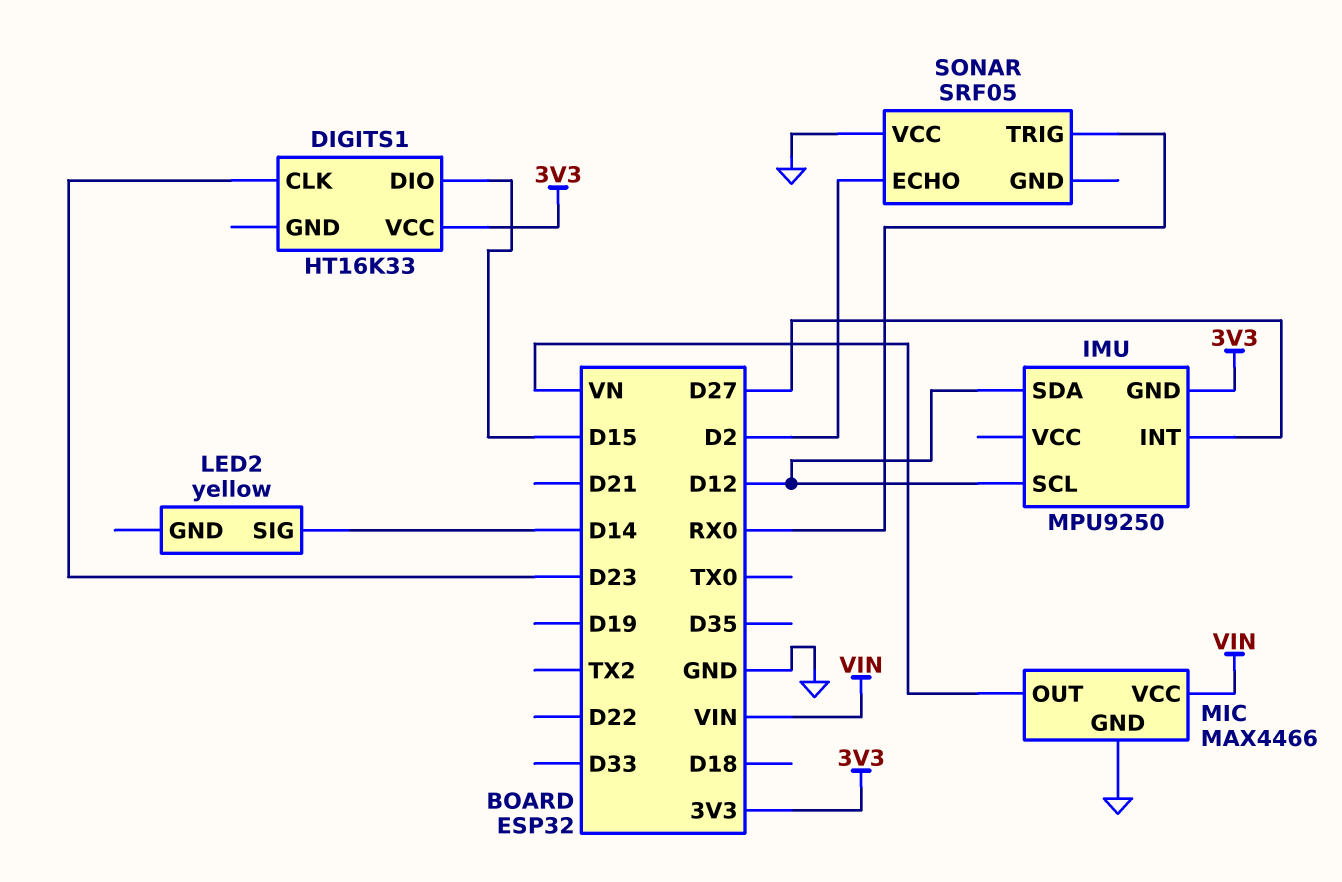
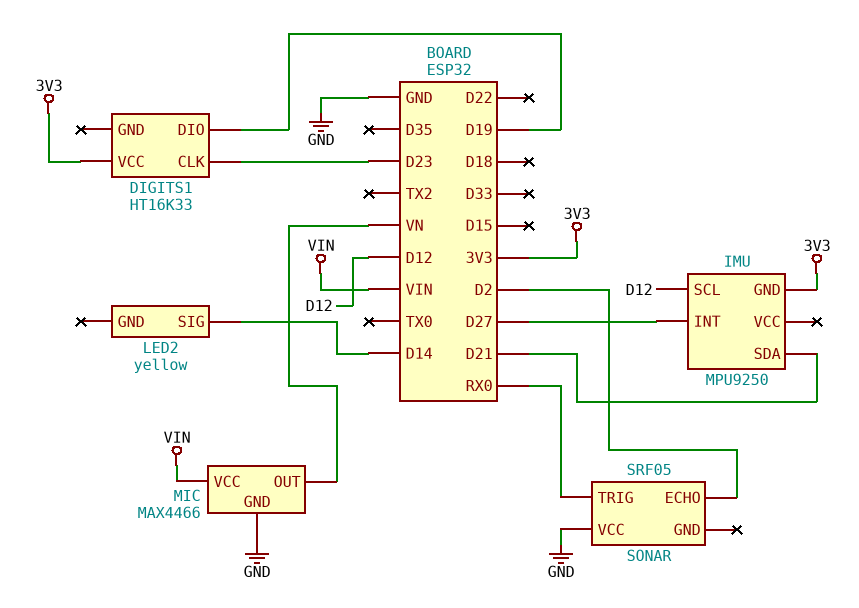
DIGITS1 pin DIO: D15 -> D19
IMU pin SDA: D12 -> D21

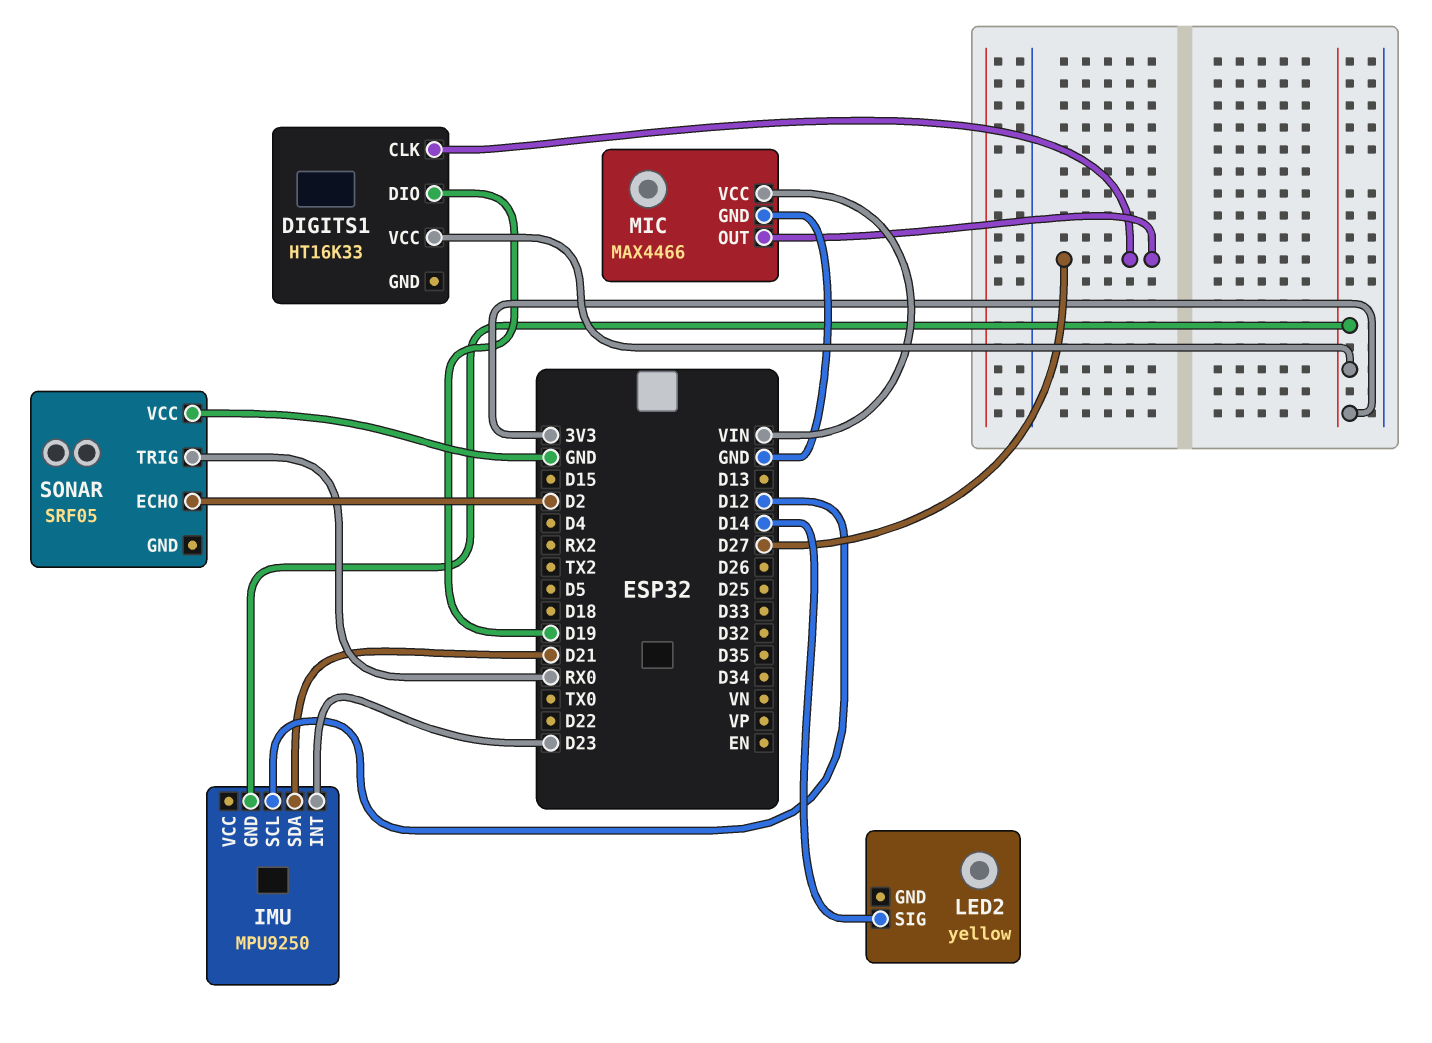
DIGITS1 pin CLK: D23 -> D27
IMU pin INT: D27 -> D23
MIC pin OUT: VN -> D27

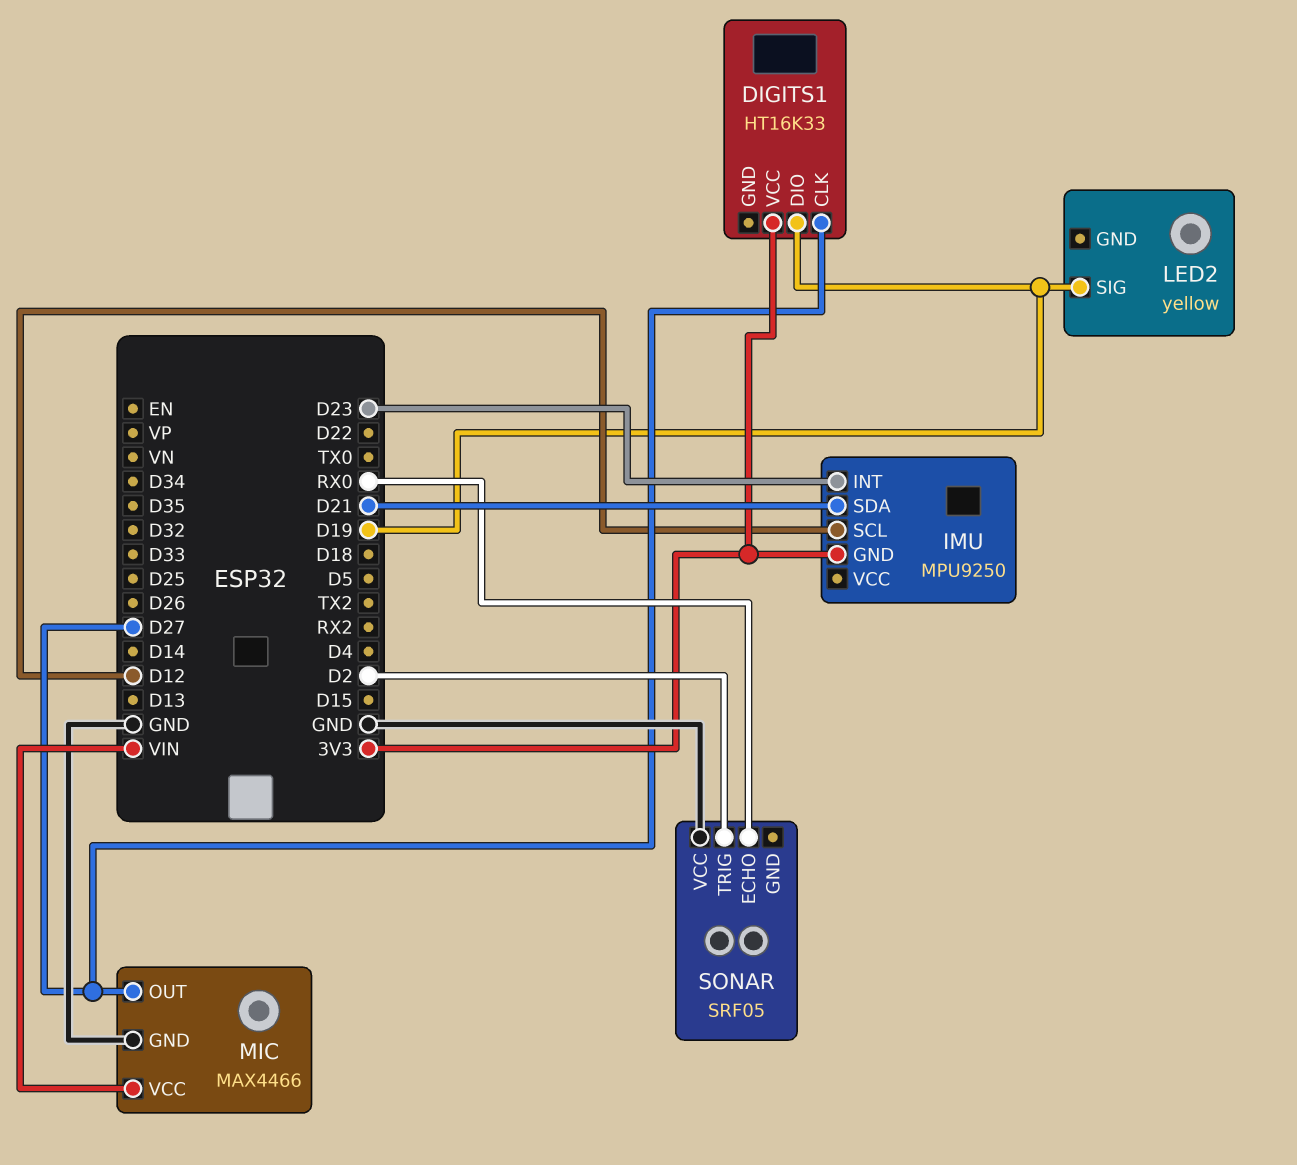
LED2 pin SIG: D14 -> D19
SONAR pin ECHO: D2 -> RX0
SONAR pin TRIG: RX0 -> D2

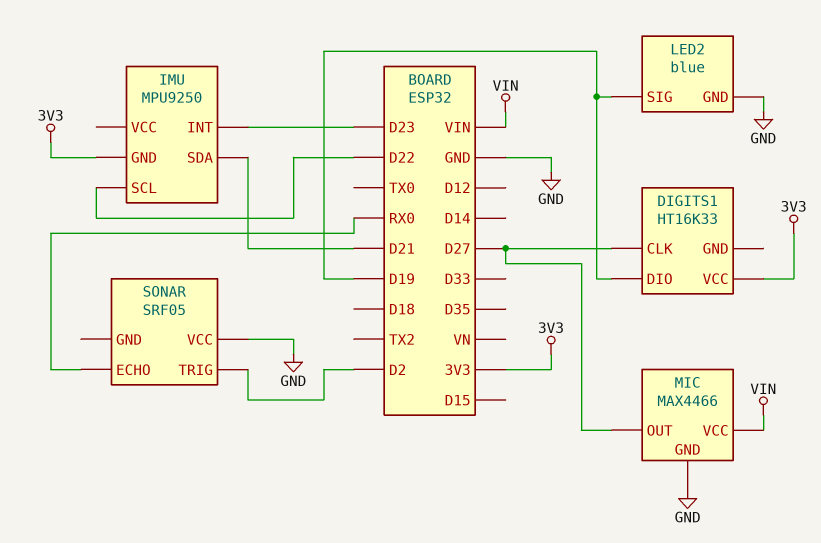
IMU pin SCL: D12 -> D22
LED2: yellow -> blue
LED2 pin GND: none -> GND

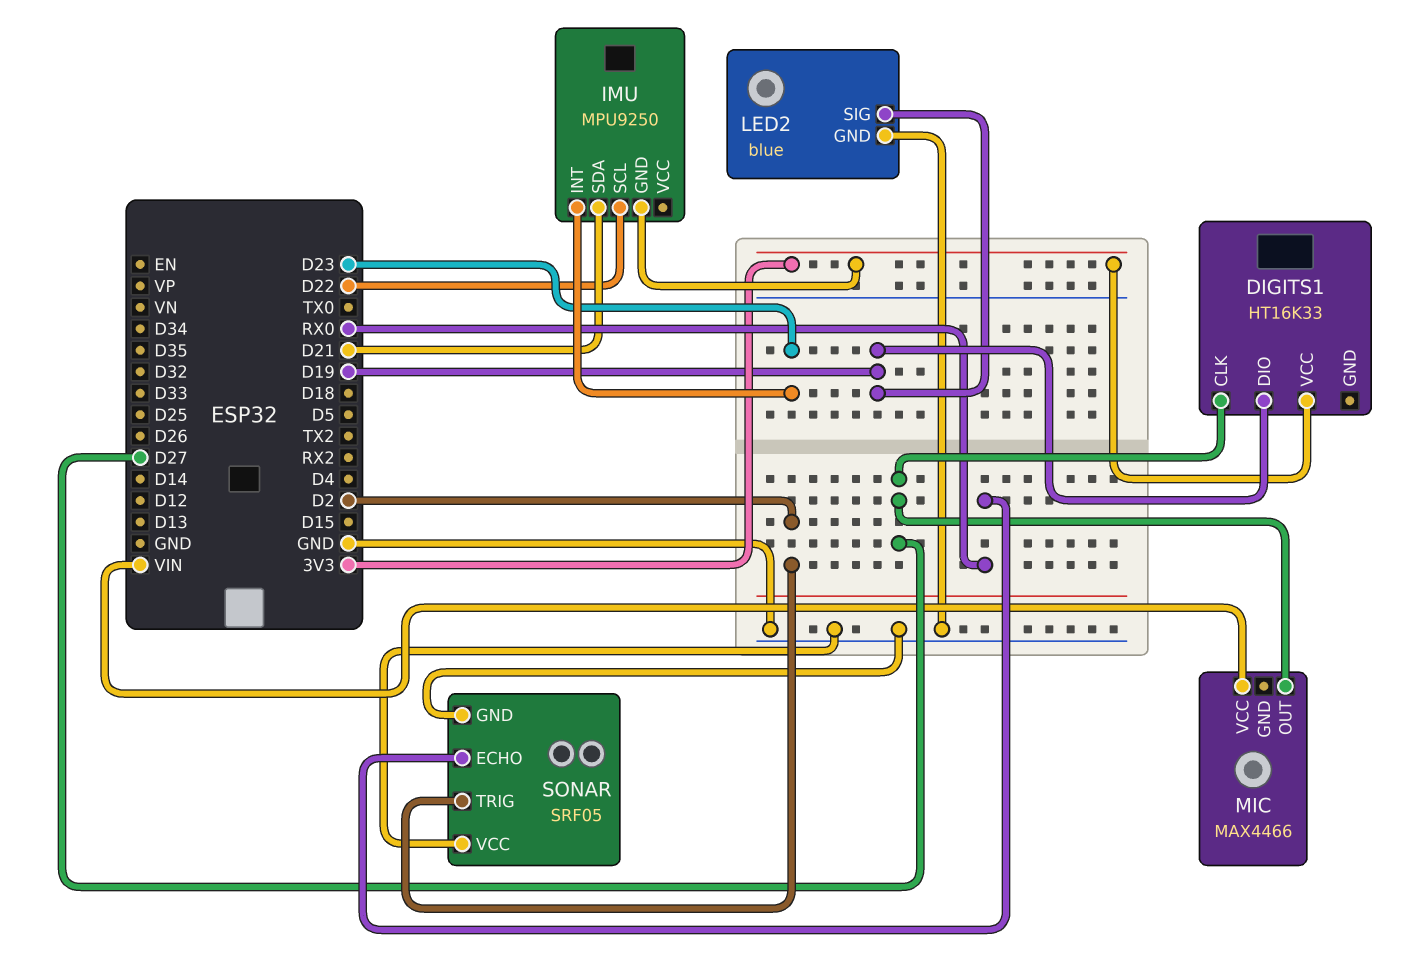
MIC pin GND: GND -> none
SONAR pin GND: none -> GND

